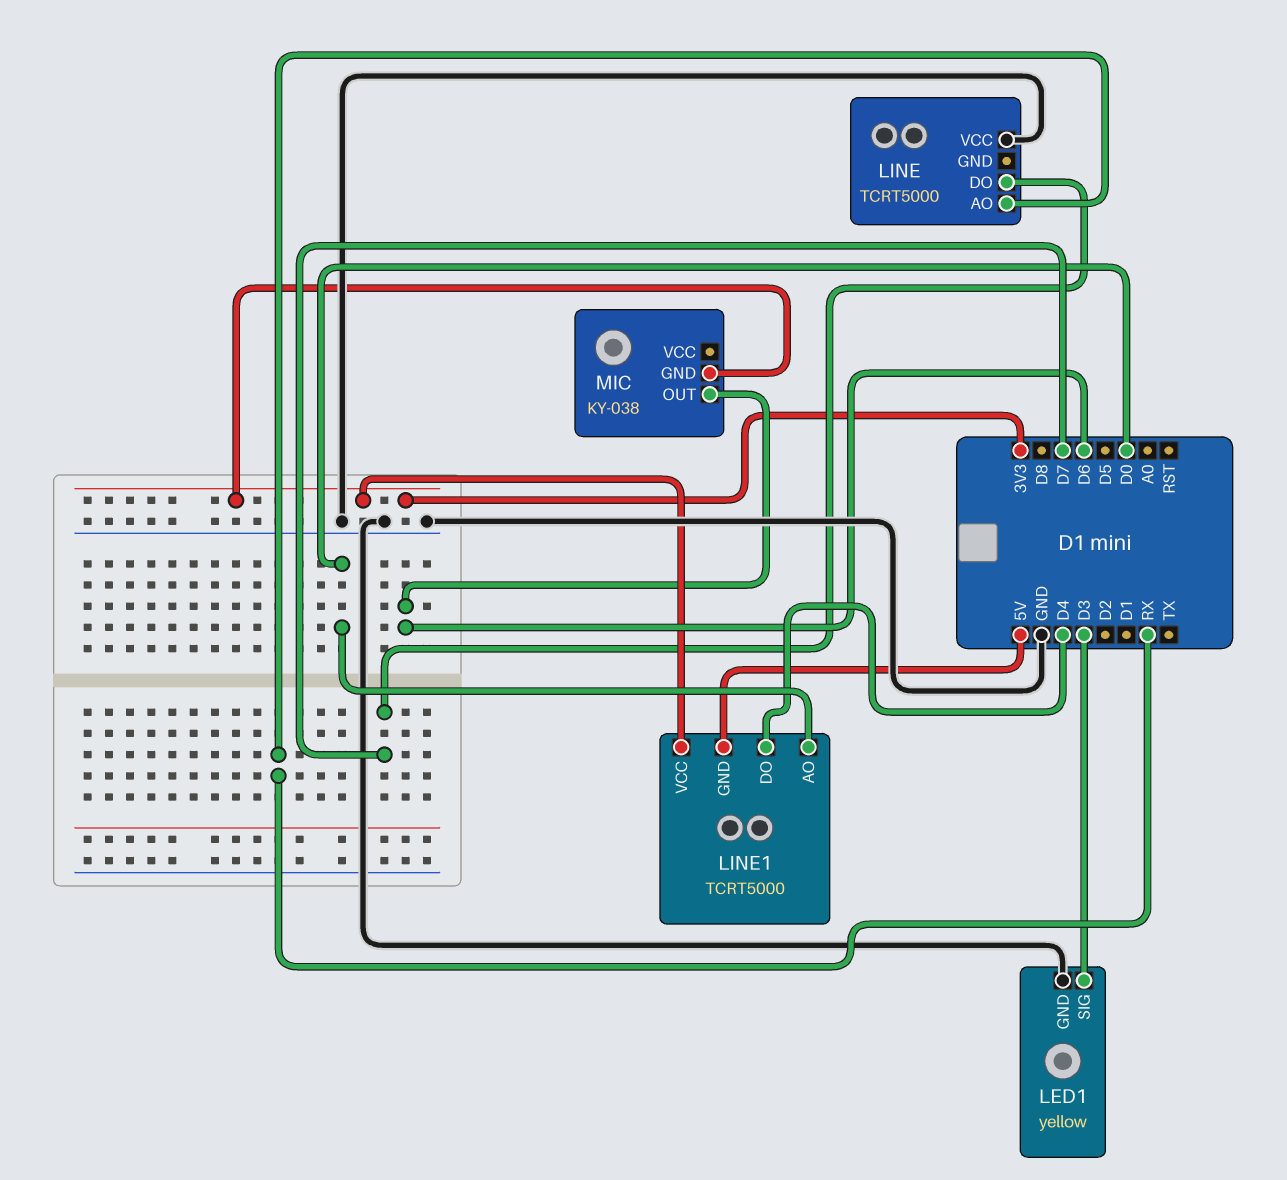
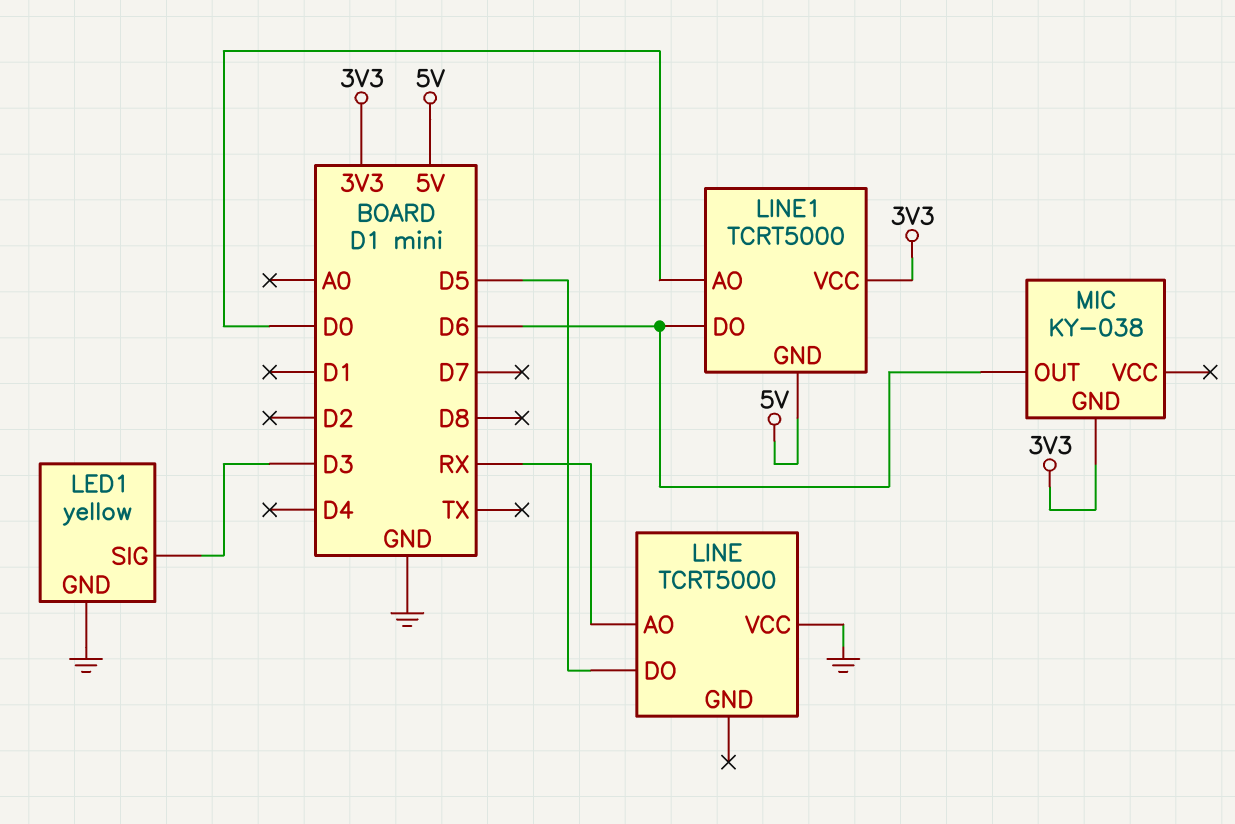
LINE pin DO: D7 -> D5
LINE1 pin DO: D4 -> D6

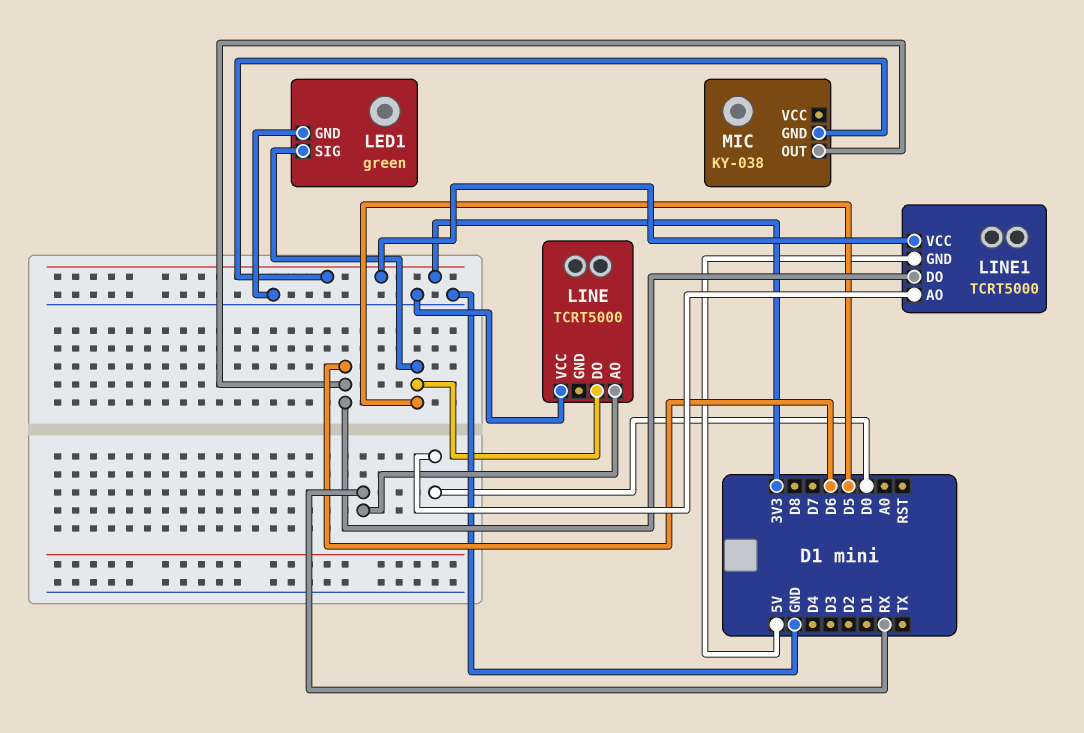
LED1: yellow -> green
LED1 pin SIG: D3 -> D5

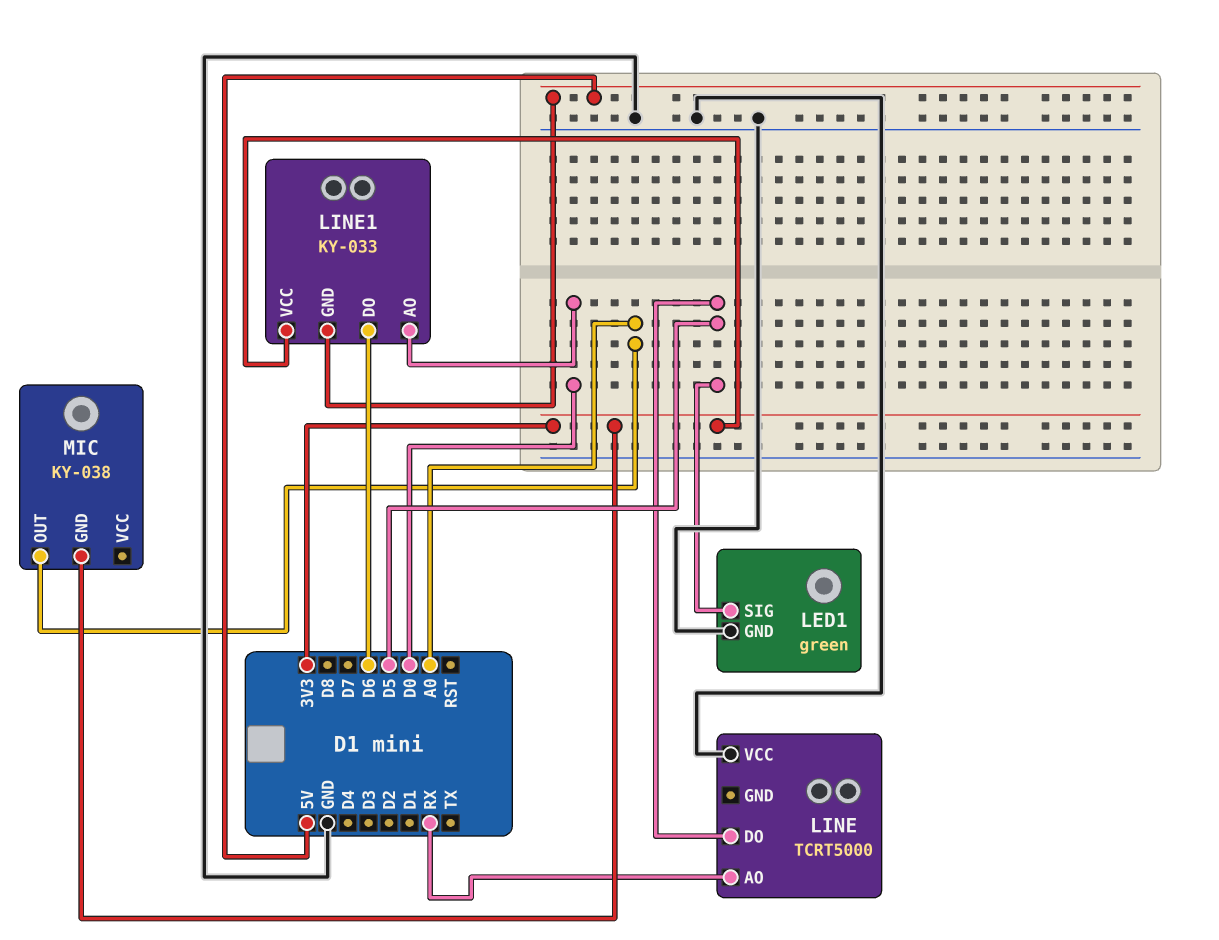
LINE1: TCRT5000 -> KY-033
MIC pin OUT: D6 -> A0

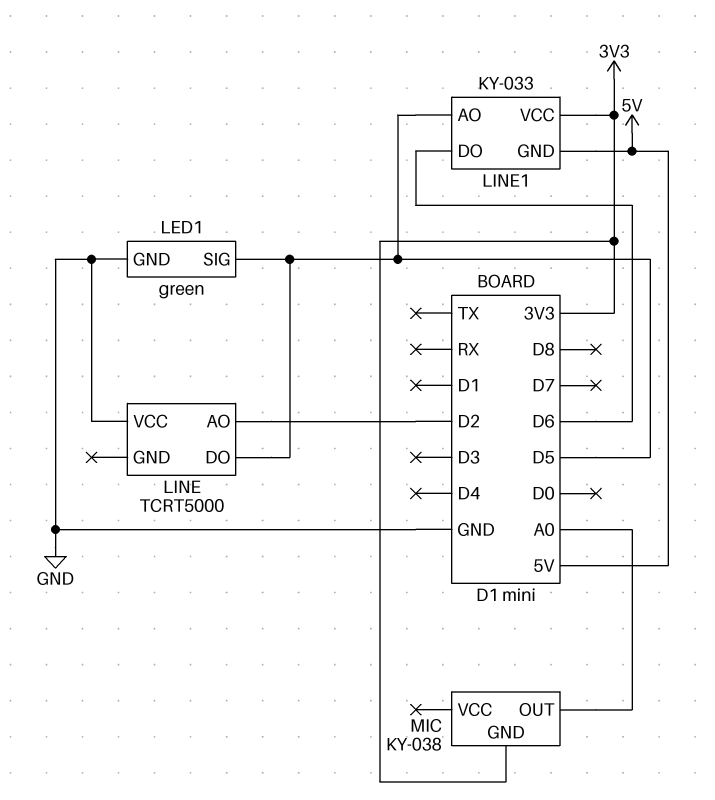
LINE pin AO: RX -> D2
LINE1 pin AO: D0 -> D5

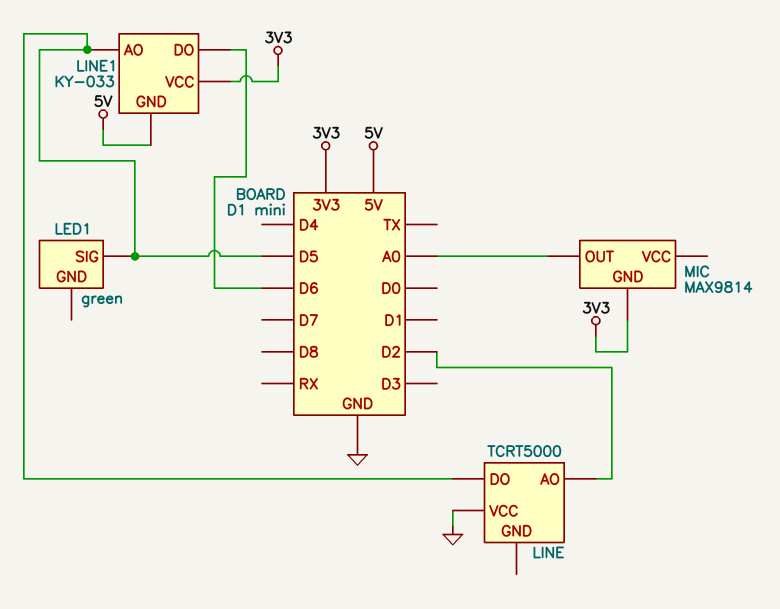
LED1 pin GND: GND -> none
MIC: KY-038 -> MAX9814

